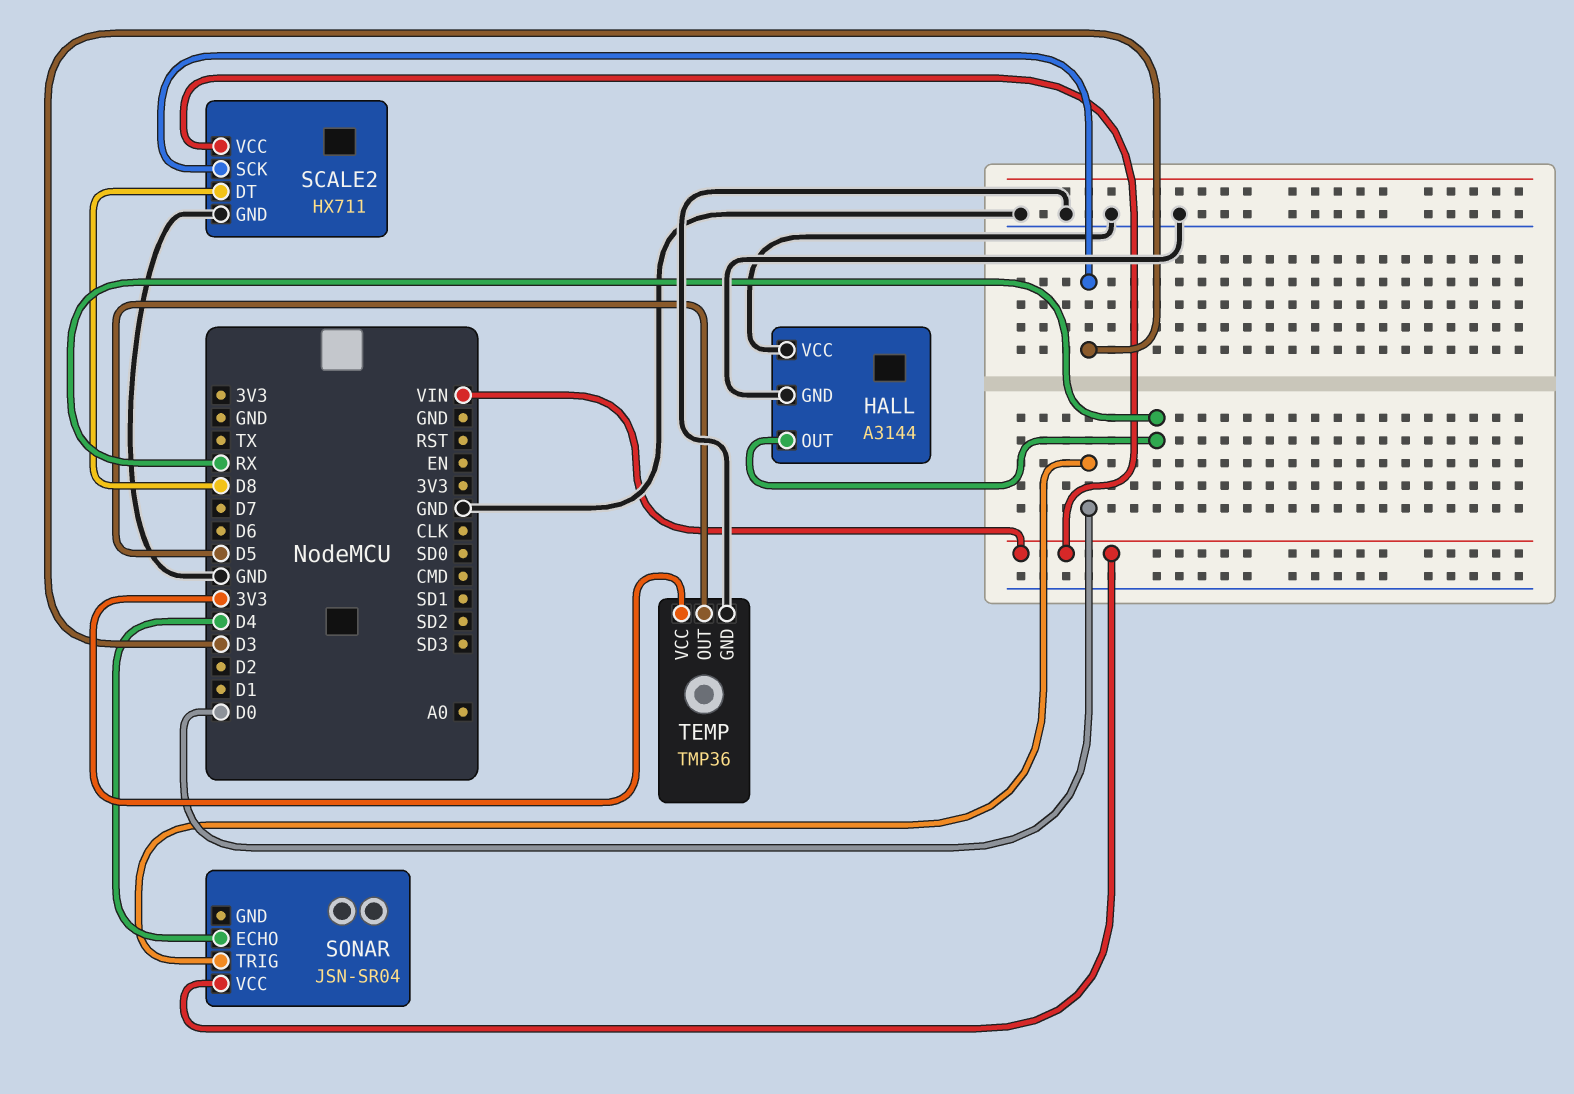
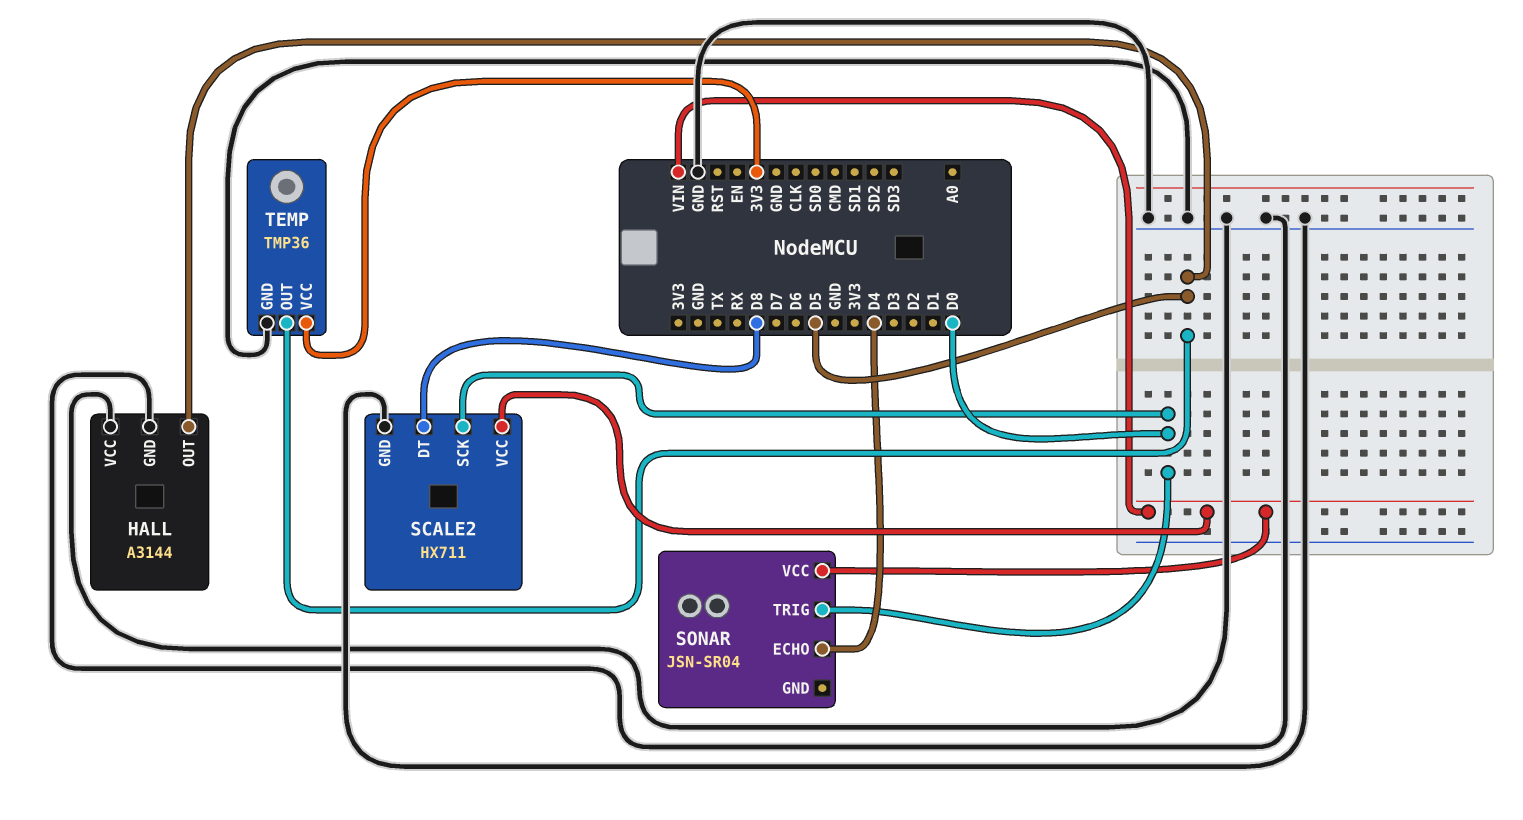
HALL pin OUT: RX -> D5
SCALE2 pin SCK: D3 -> D0

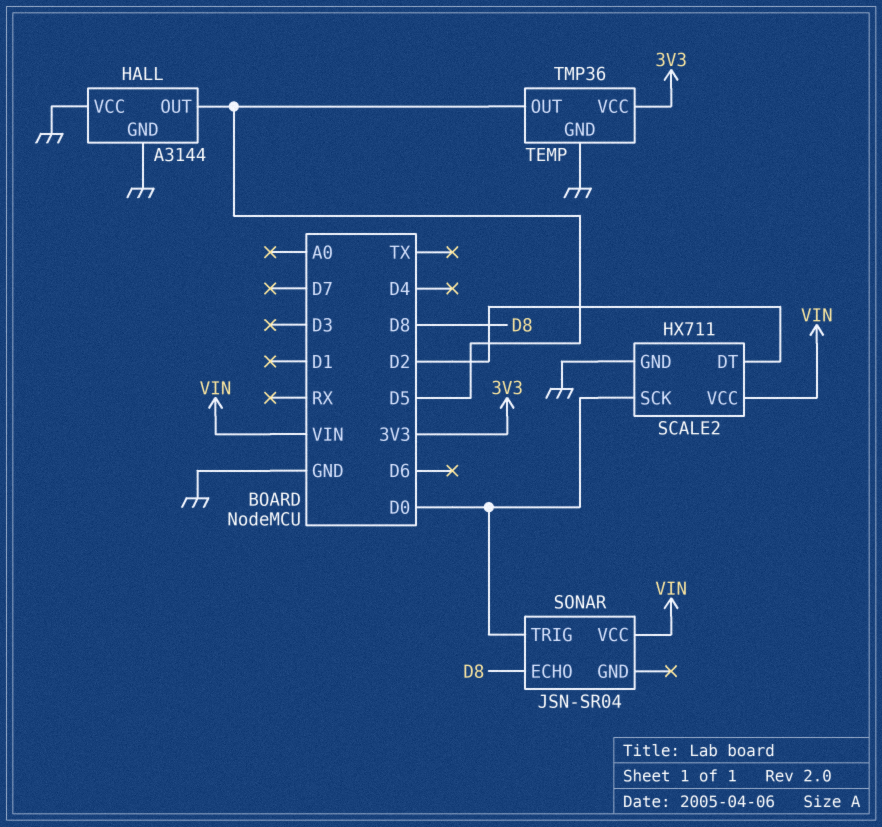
SCALE2 pin DT: D8 -> D2
SONAR pin ECHO: D4 -> D8

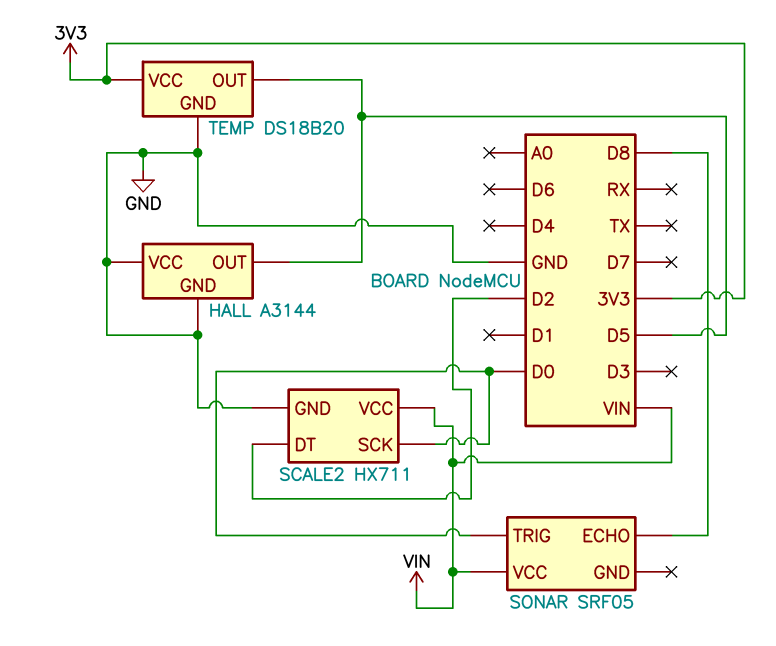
SONAR: JSN-SR04 -> SRF05
TEMP: TMP36 -> DS18B20

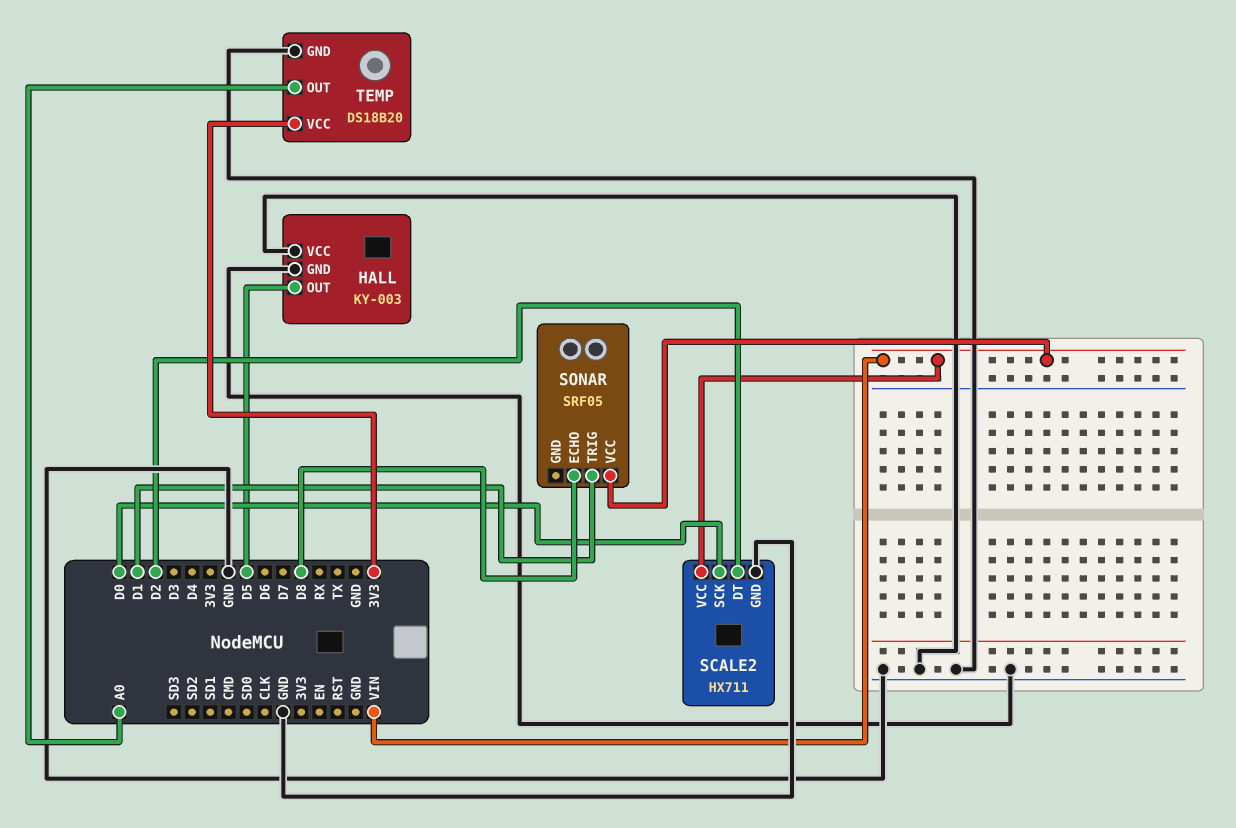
HALL: A3144 -> KY-003
SONAR pin TRIG: D0 -> D1
TEMP pin OUT: D5 -> A0

